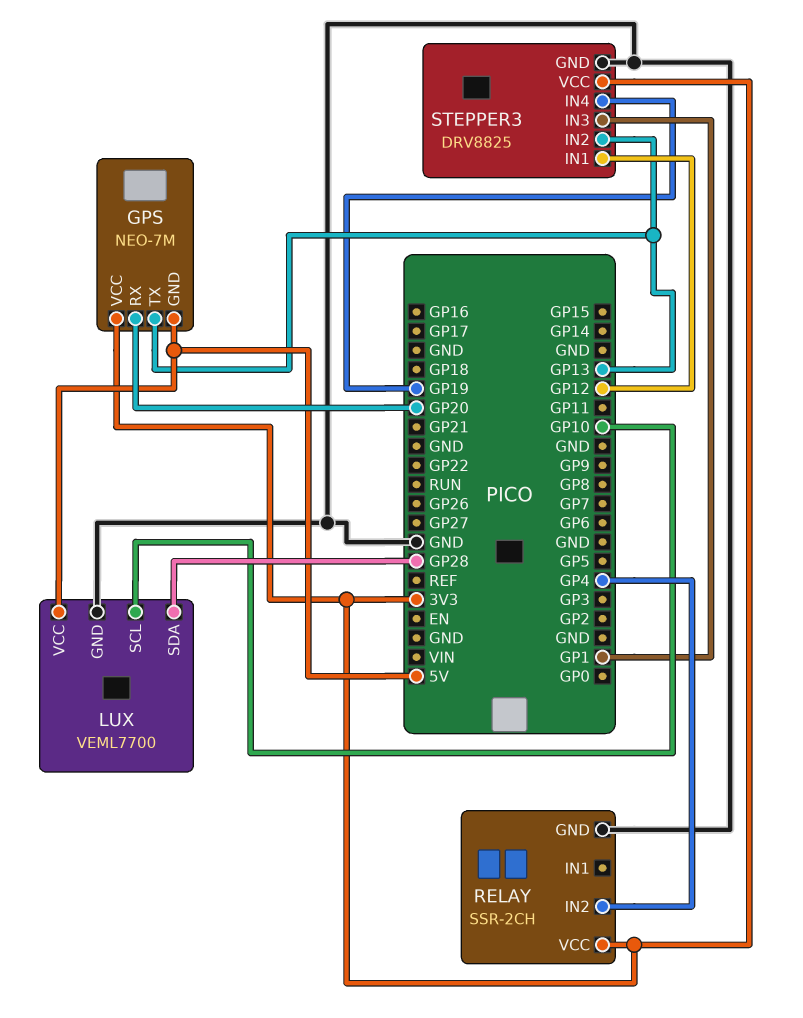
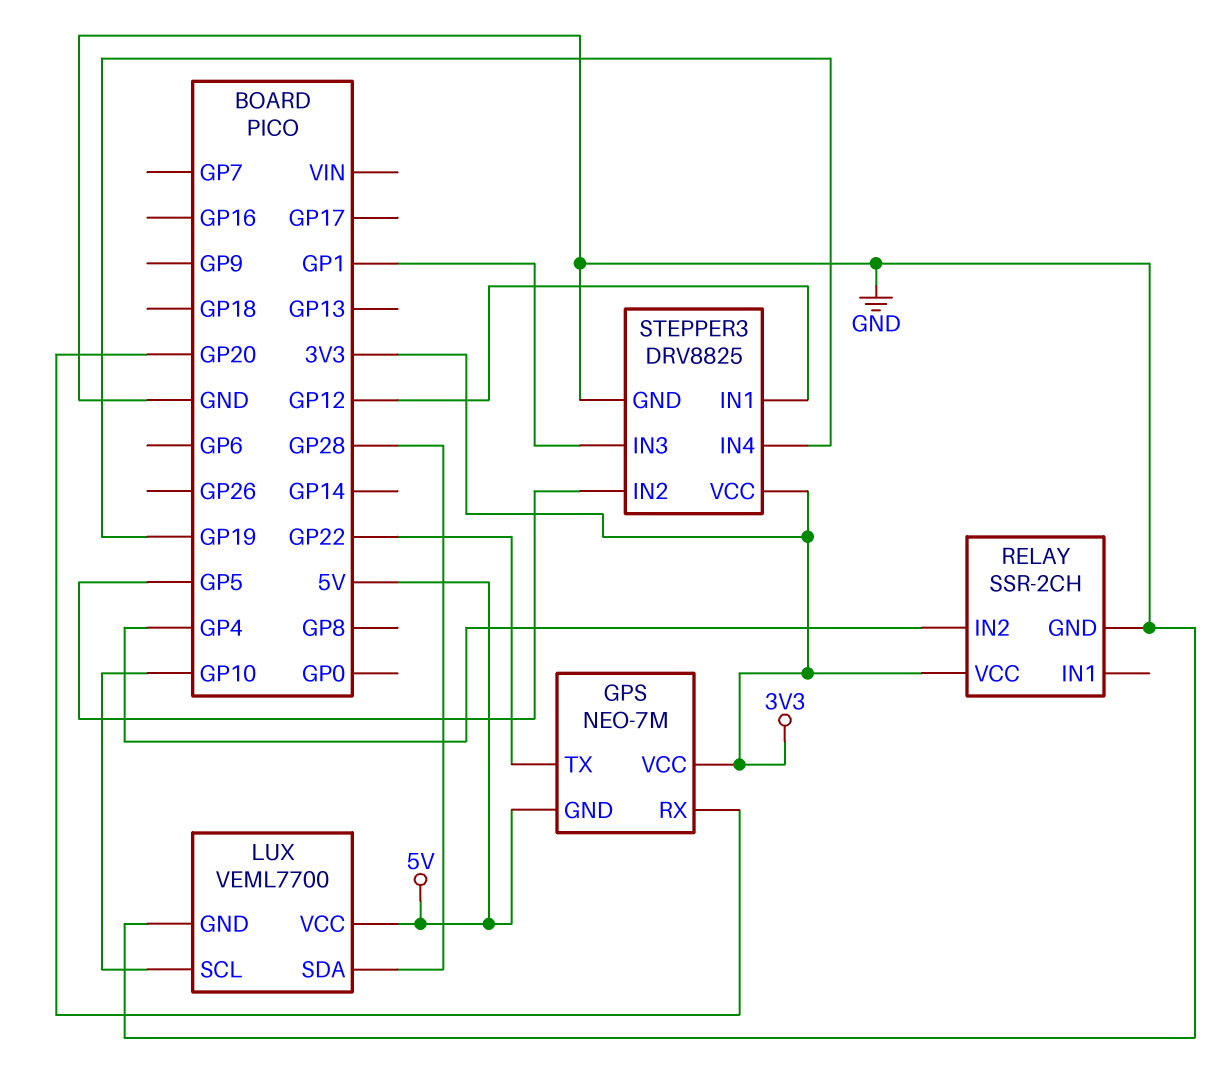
GPS pin TX: GP13 -> GP22
STEPPER3 pin IN2: GP13 -> GP5

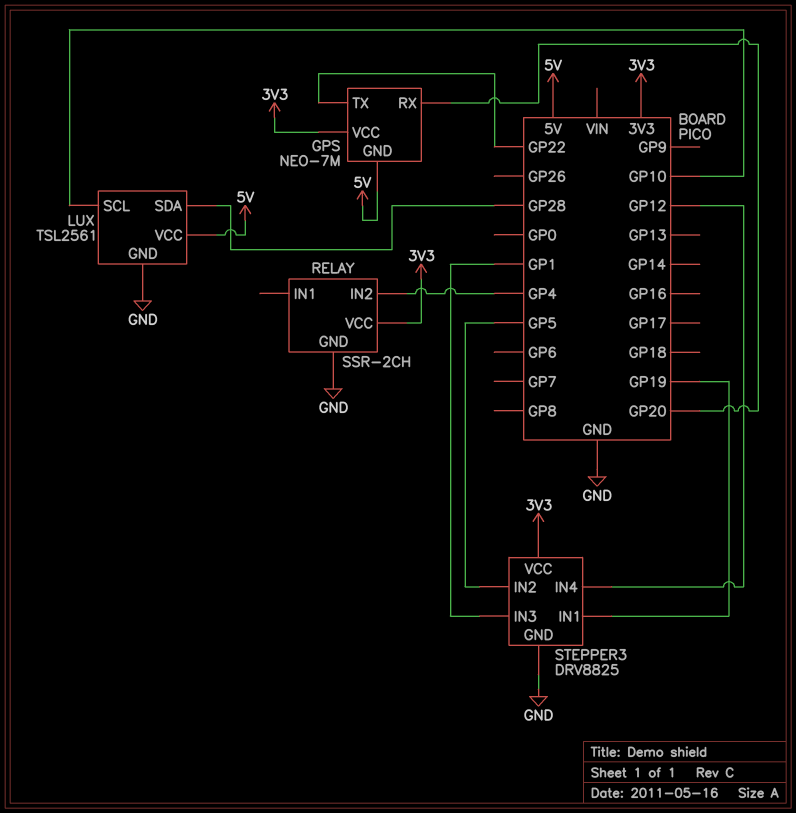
LUX: VEML7700 -> TSL2561
STEPPER3 pin IN1: GP12 -> GP19
STEPPER3 pin IN4: GP19 -> GP12

